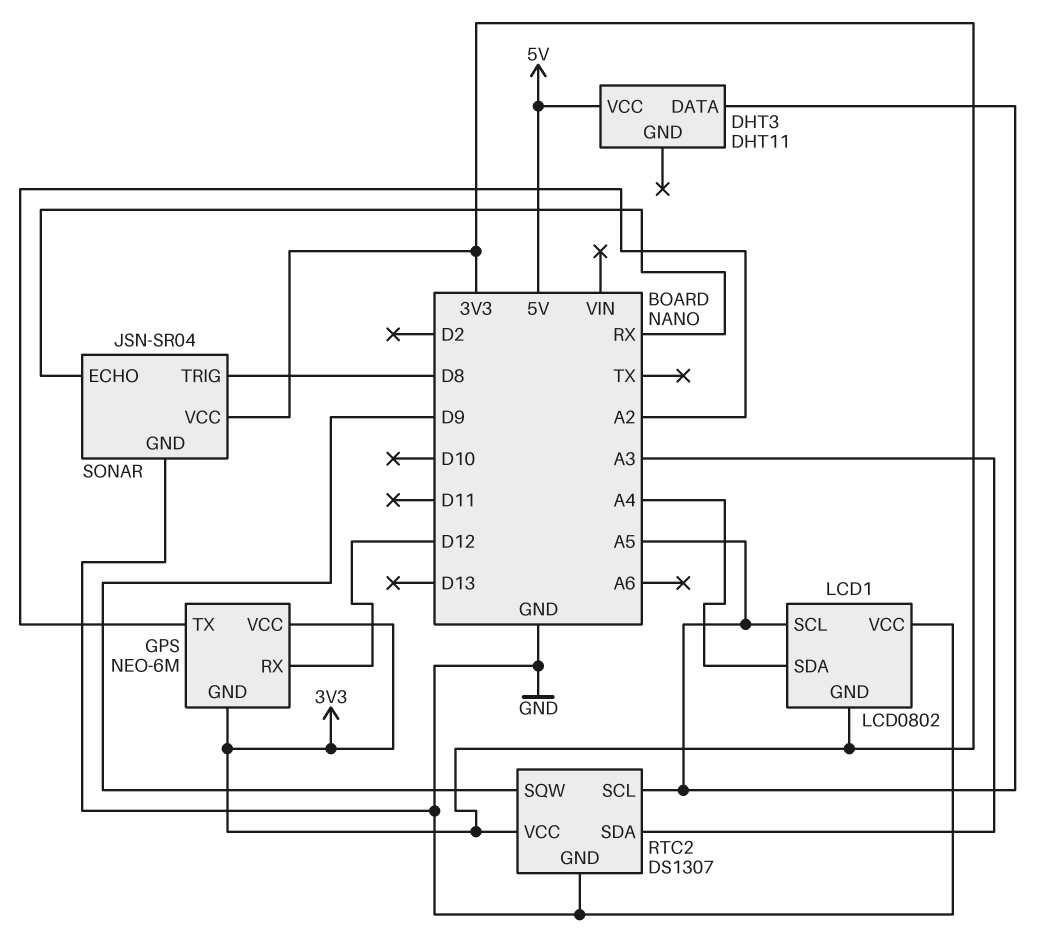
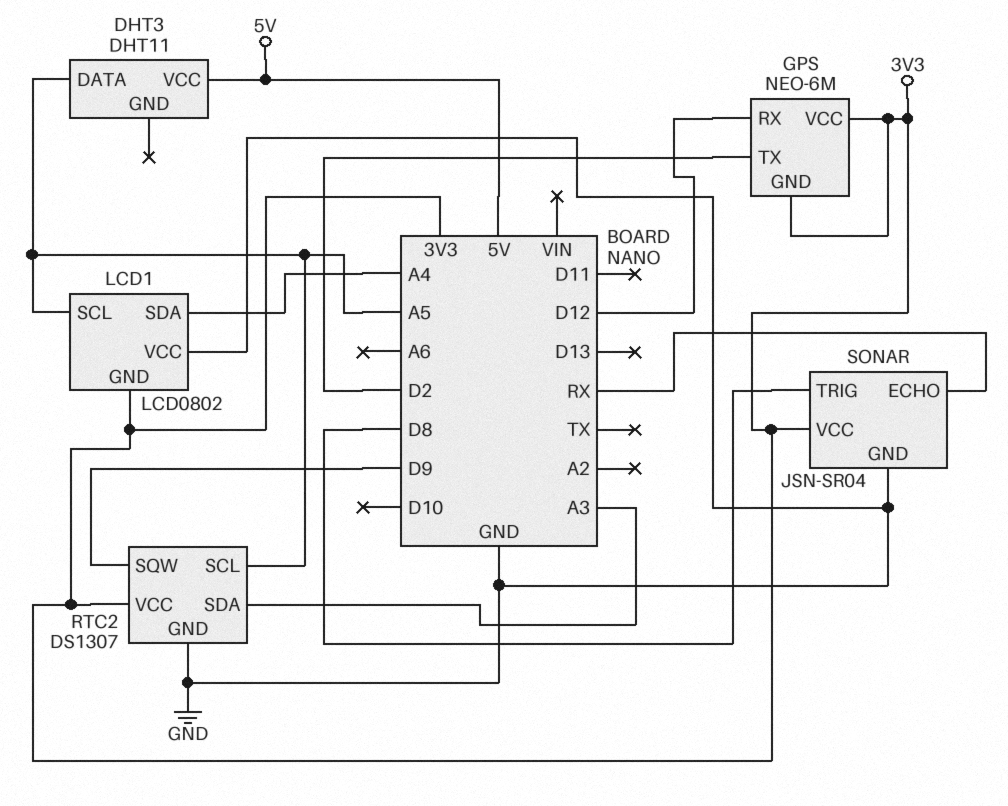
GPS pin TX: A2 -> D2

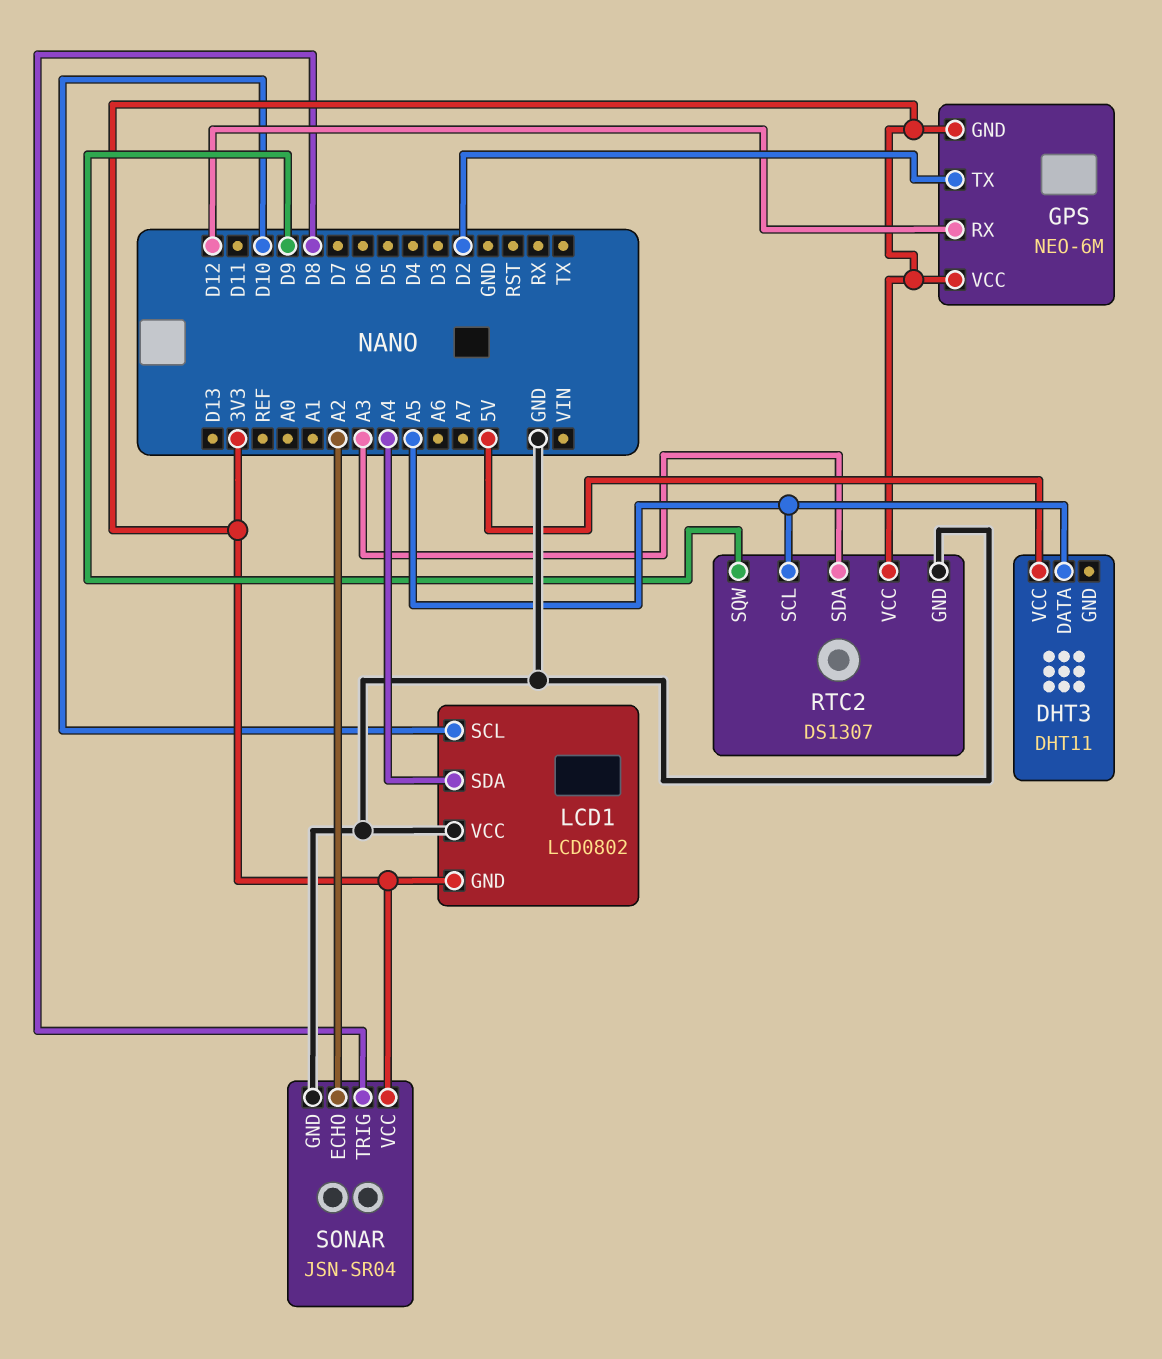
LCD1 pin SCL: A5 -> D10
SONAR pin ECHO: RX -> A2

